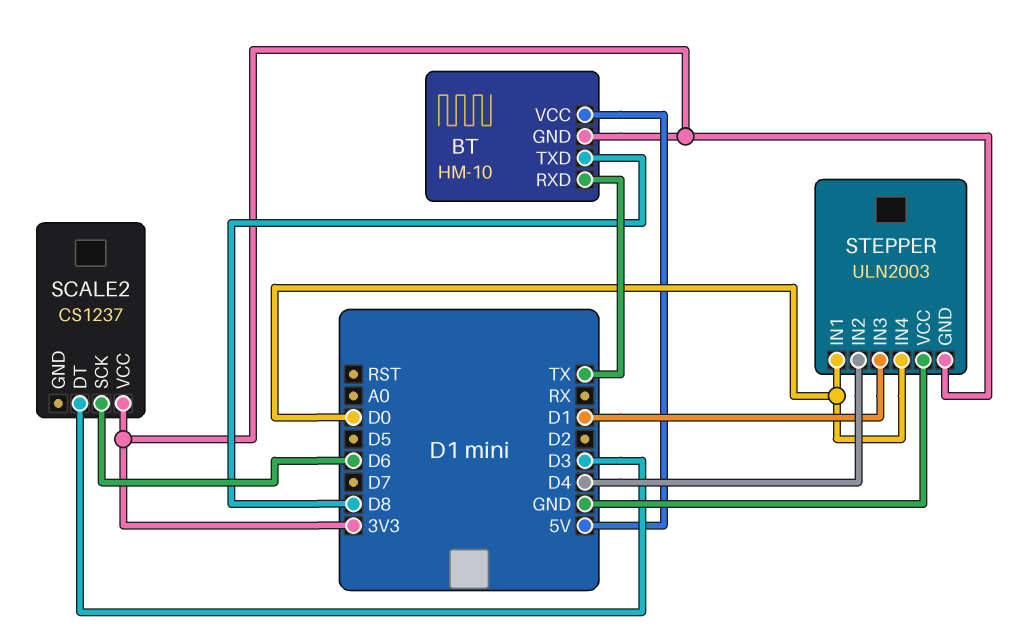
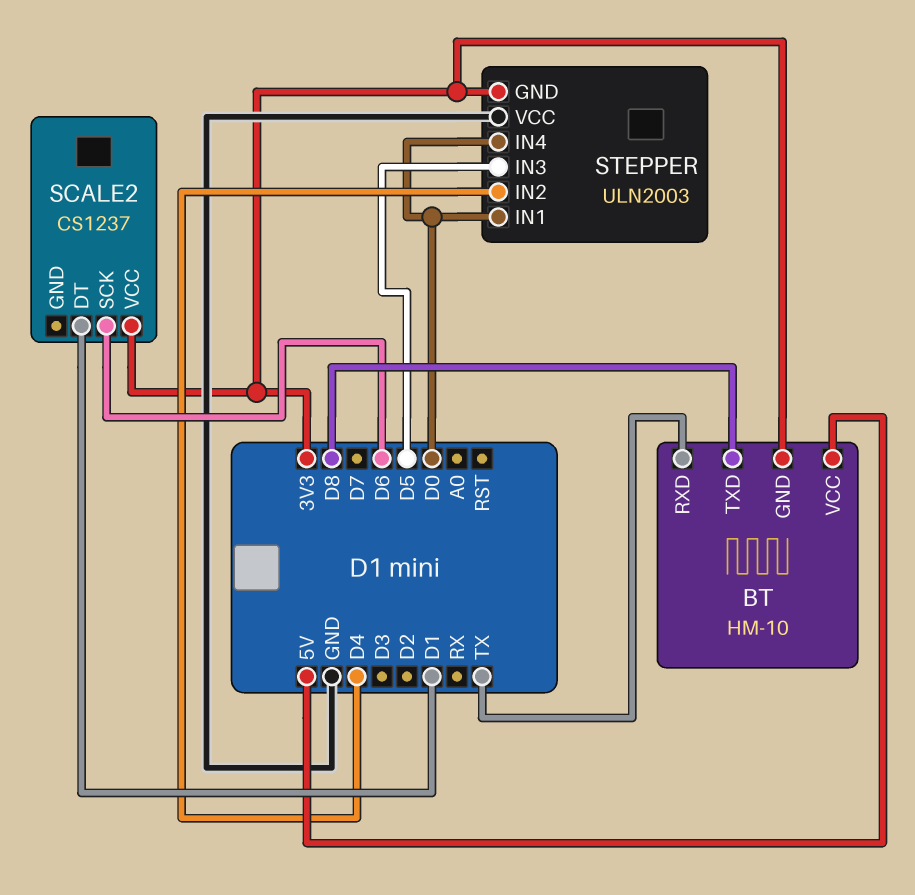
SCALE2 pin DT: D3 -> D1
STEPPER pin IN3: D1 -> D5

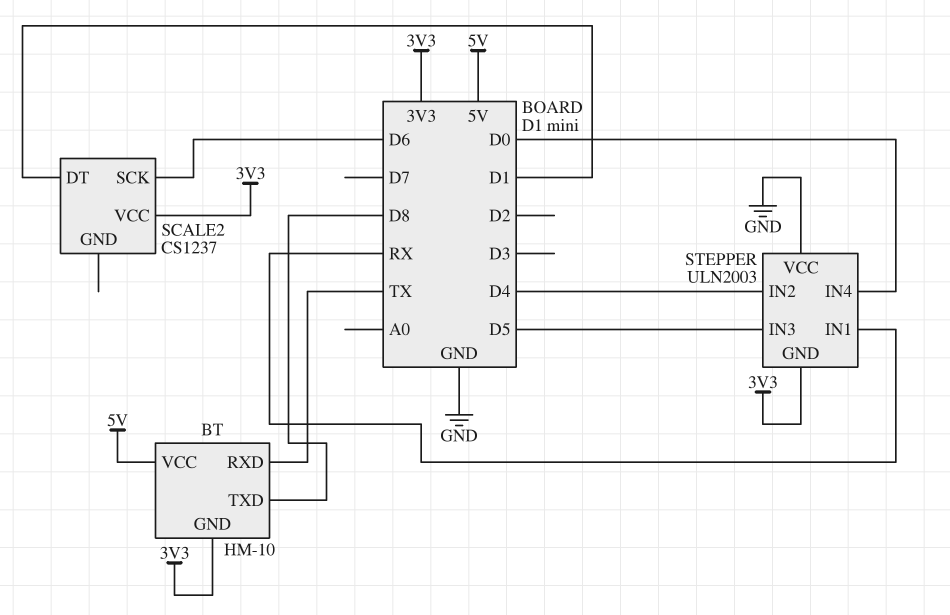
STEPPER pin IN1: D0 -> RX

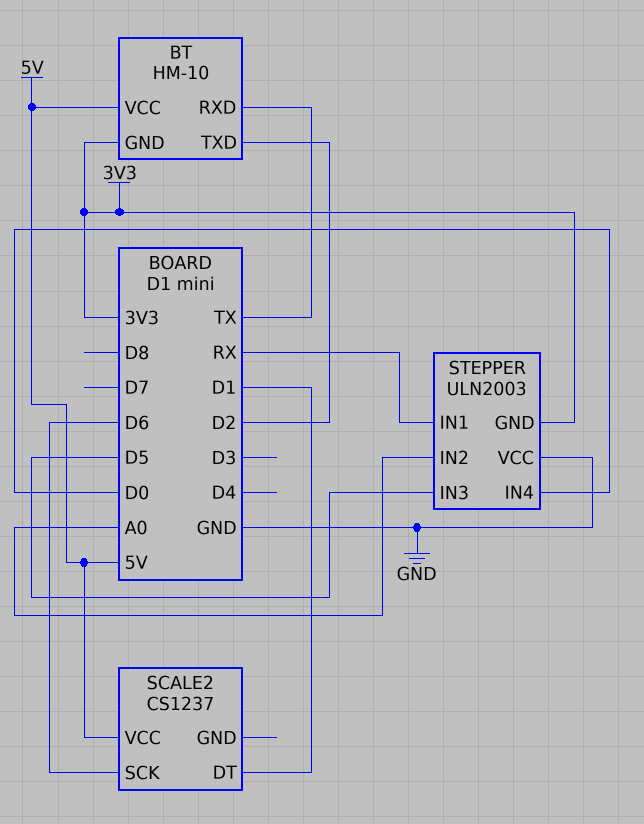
BT pin TXD: D8 -> D2
SCALE2 pin VCC: 3V3 -> 5V
STEPPER pin IN2: D4 -> A0

